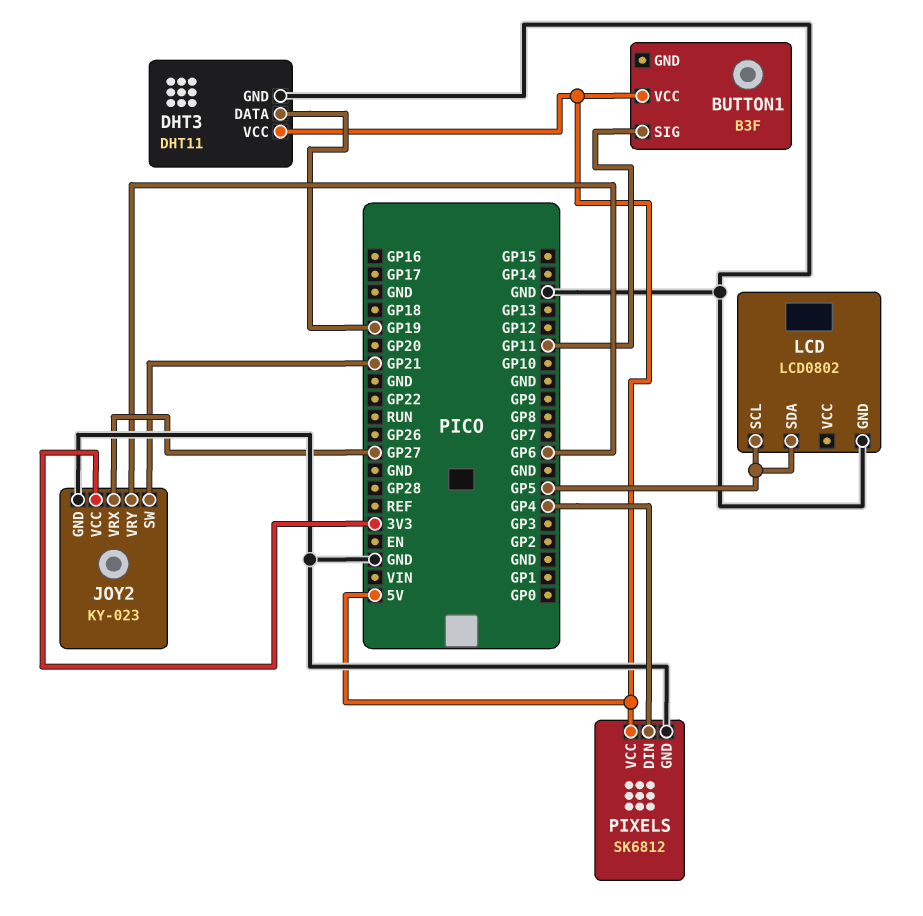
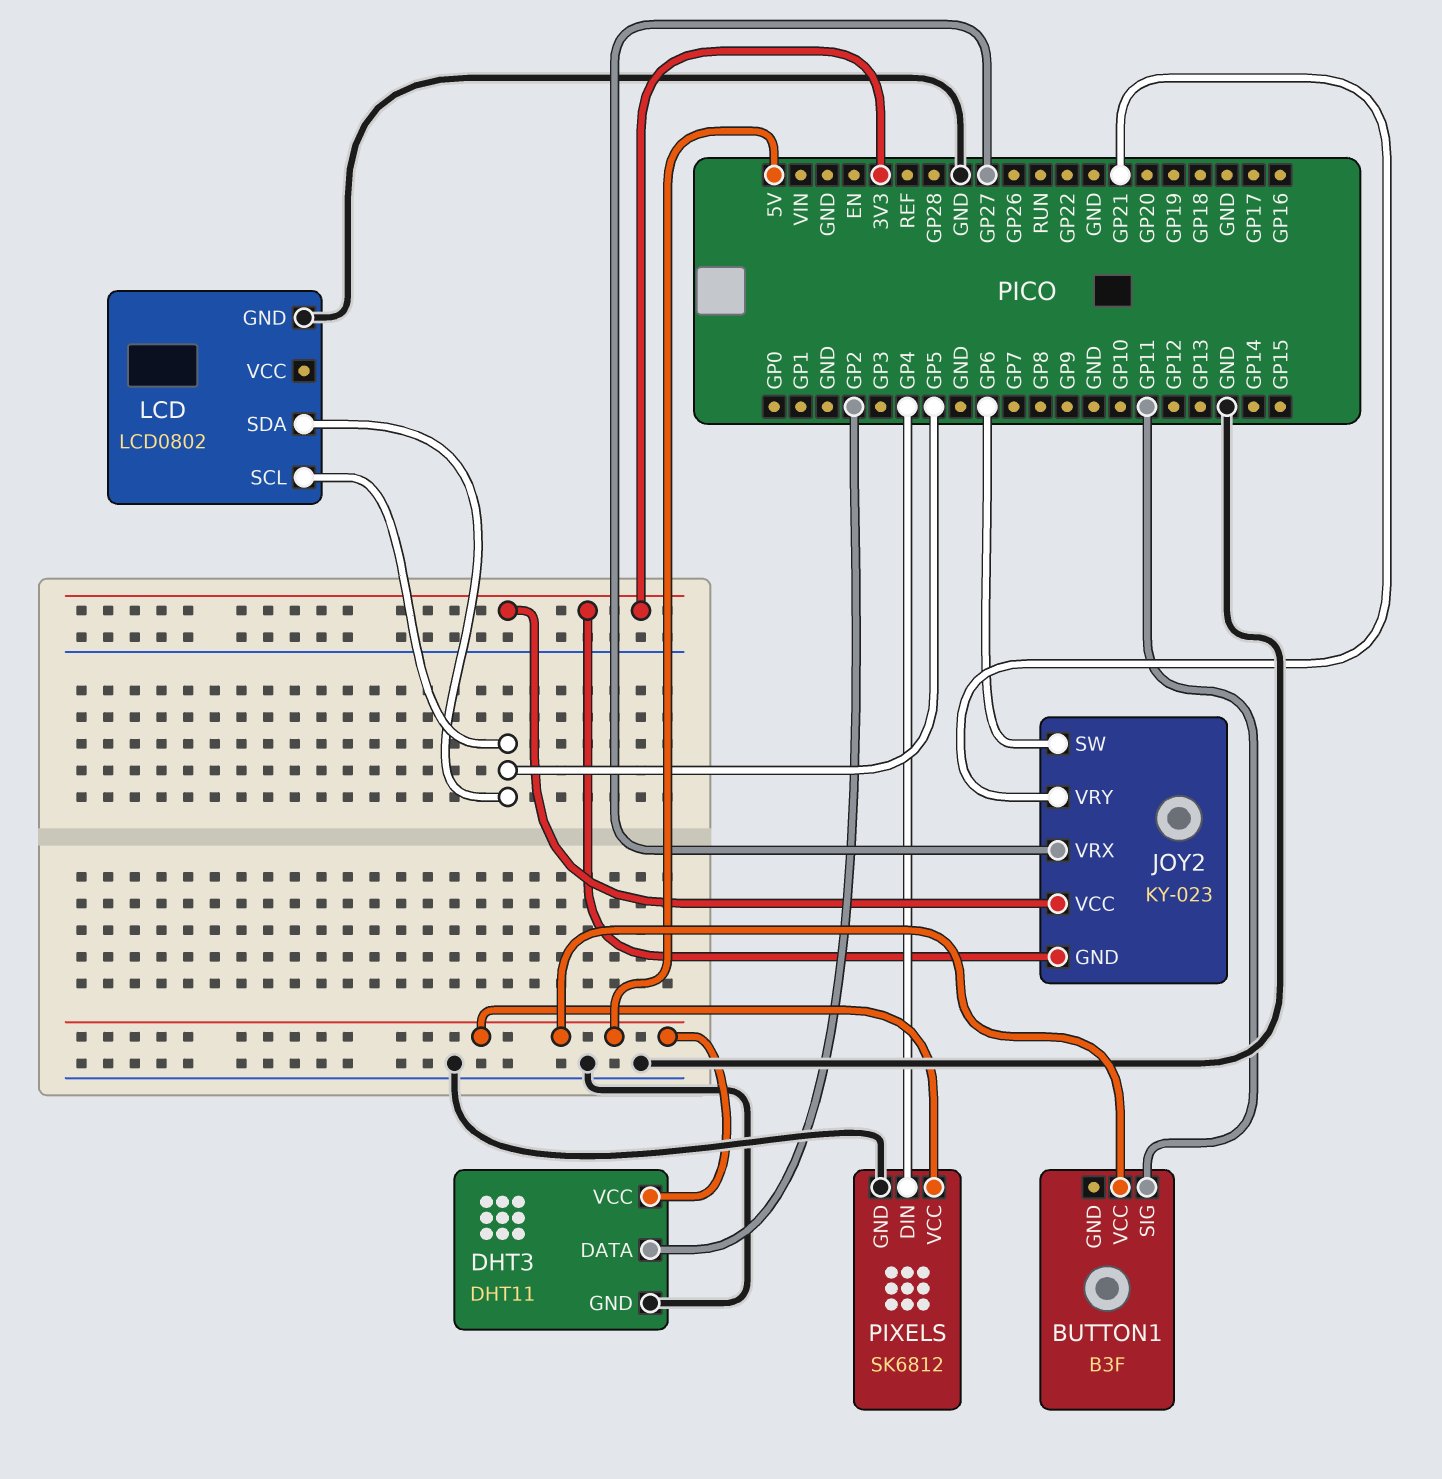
DHT3 pin DATA: GP19 -> GP2
JOY2 pin GND: GND -> 3V3
JOY2 pin SW: GP21 -> GP6
JOY2 pin VRY: GP6 -> GP21

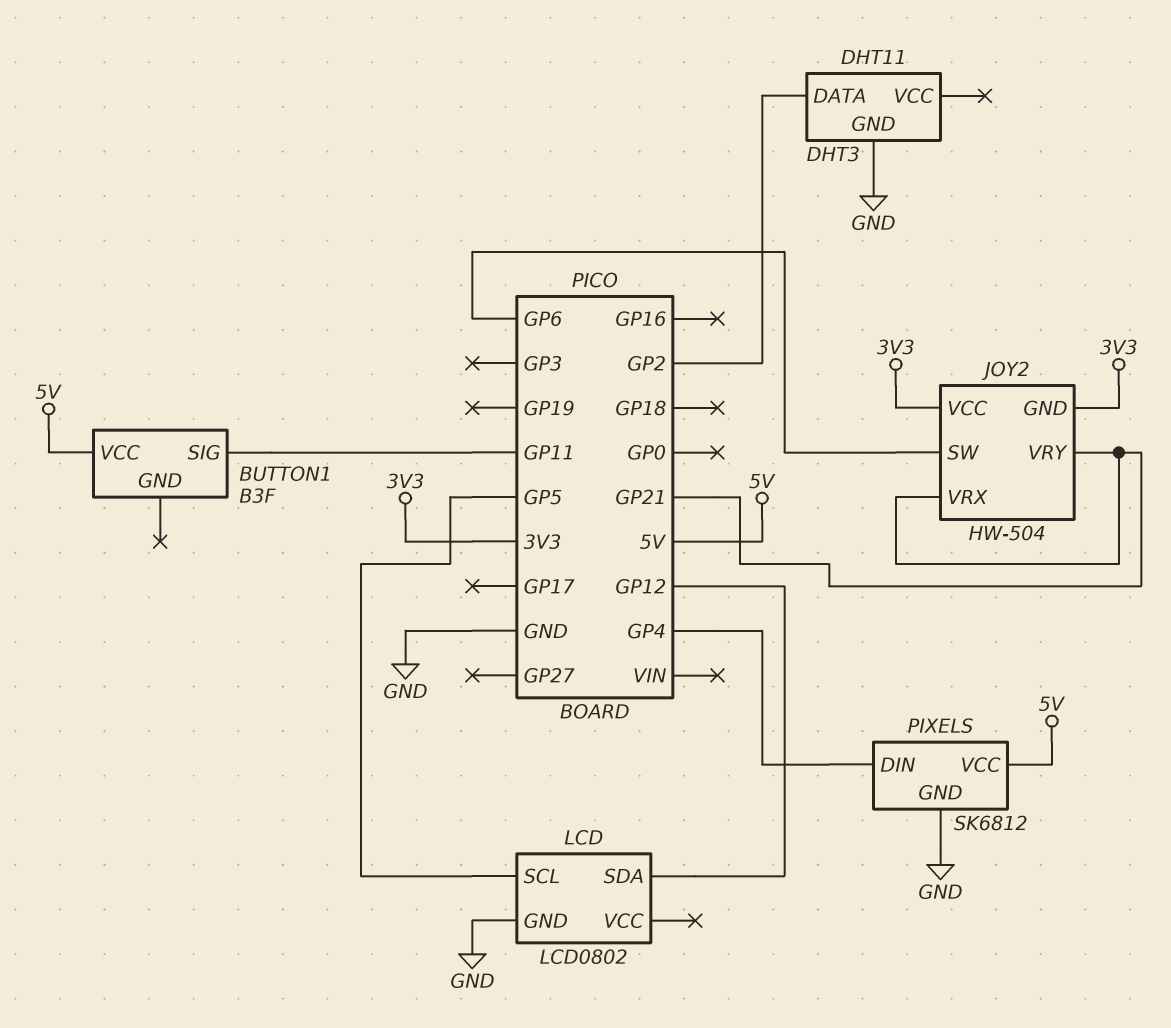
DHT3 pin VCC: 5V -> none
JOY2: KY-023 -> HW-504
JOY2 pin VRX: GP27 -> GP21
LCD pin SDA: GP5 -> GP12

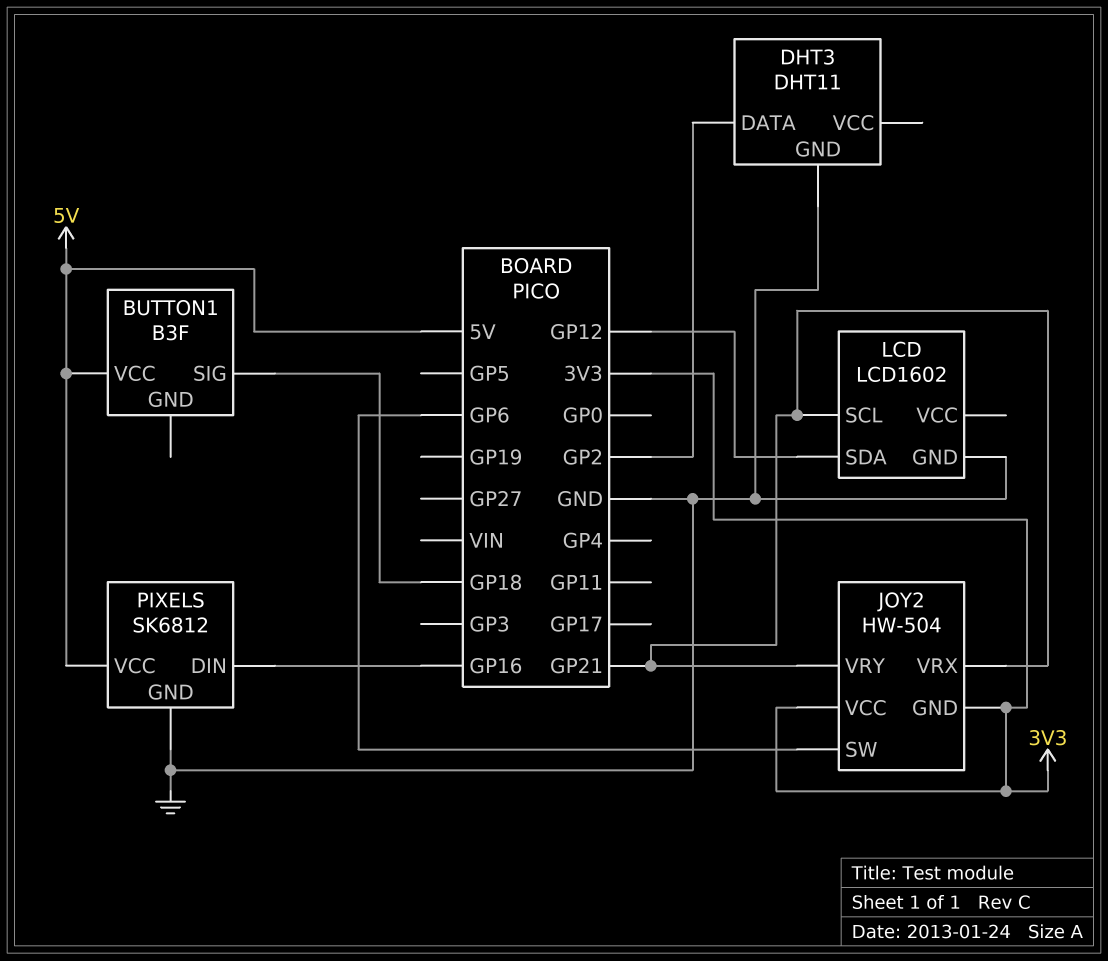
BUTTON1 pin SIG: GP11 -> GP18
LCD: LCD0802 -> LCD1602
LCD pin SCL: GP5 -> GP21
PIXELS pin DIN: GP4 -> GP16

